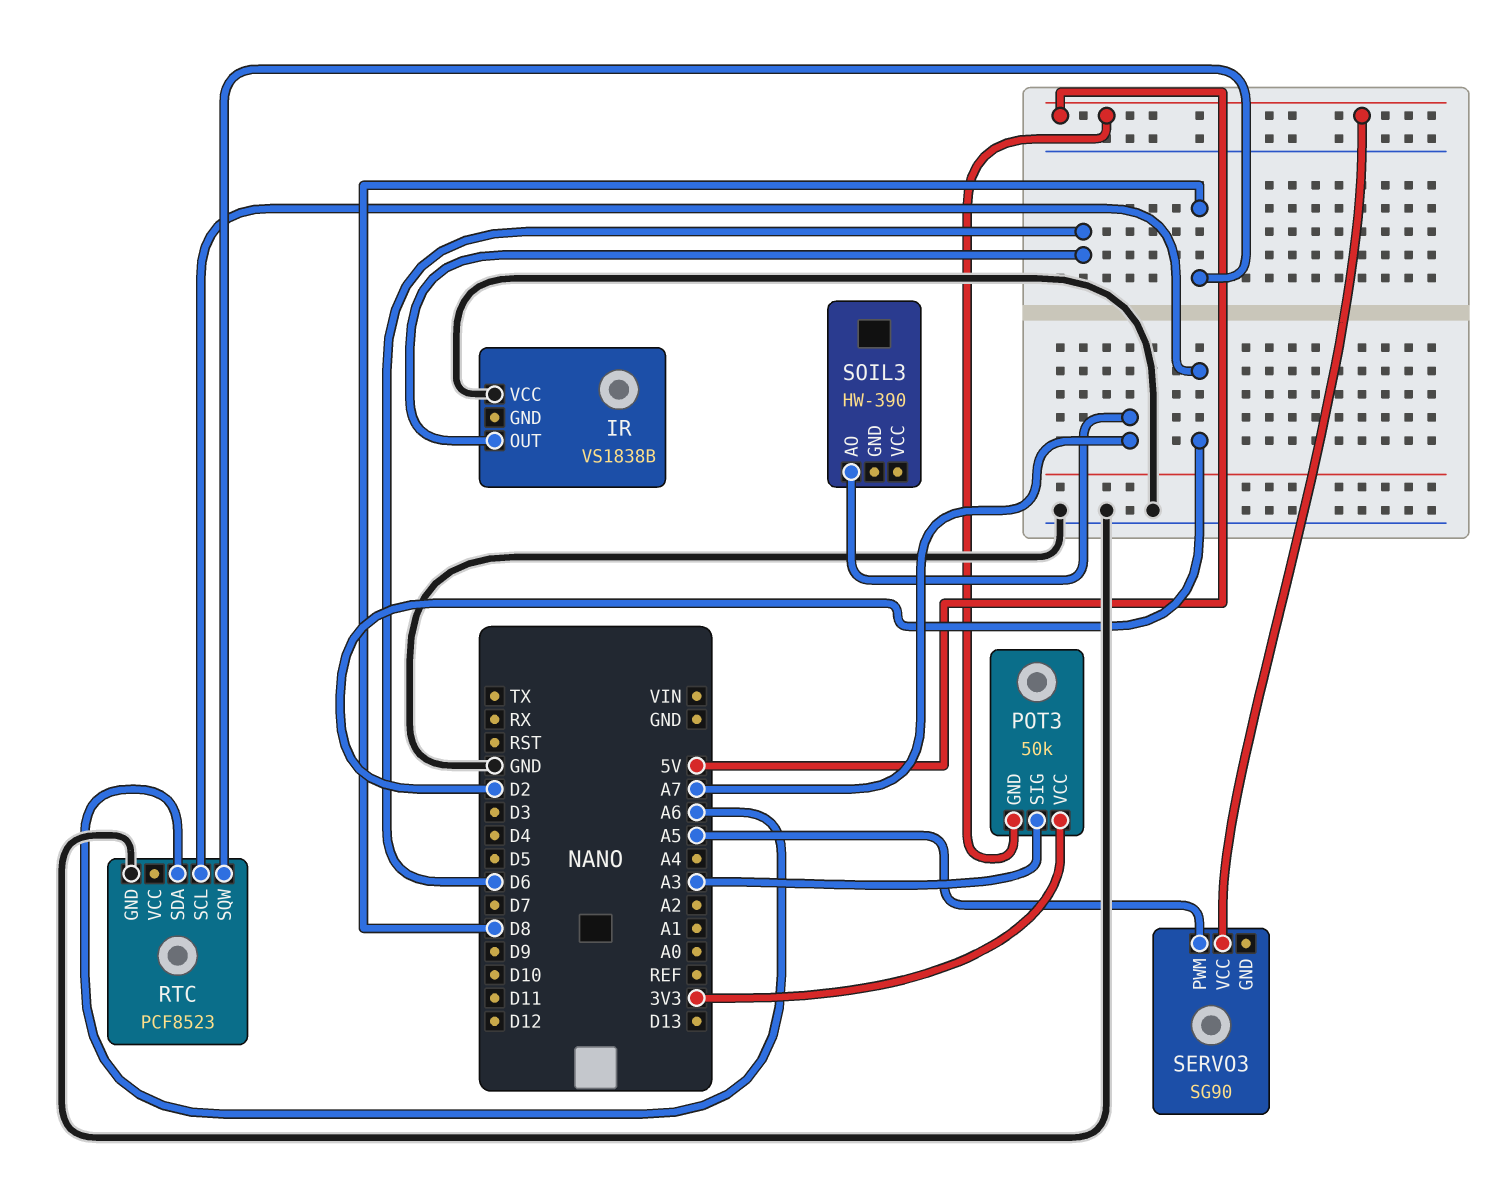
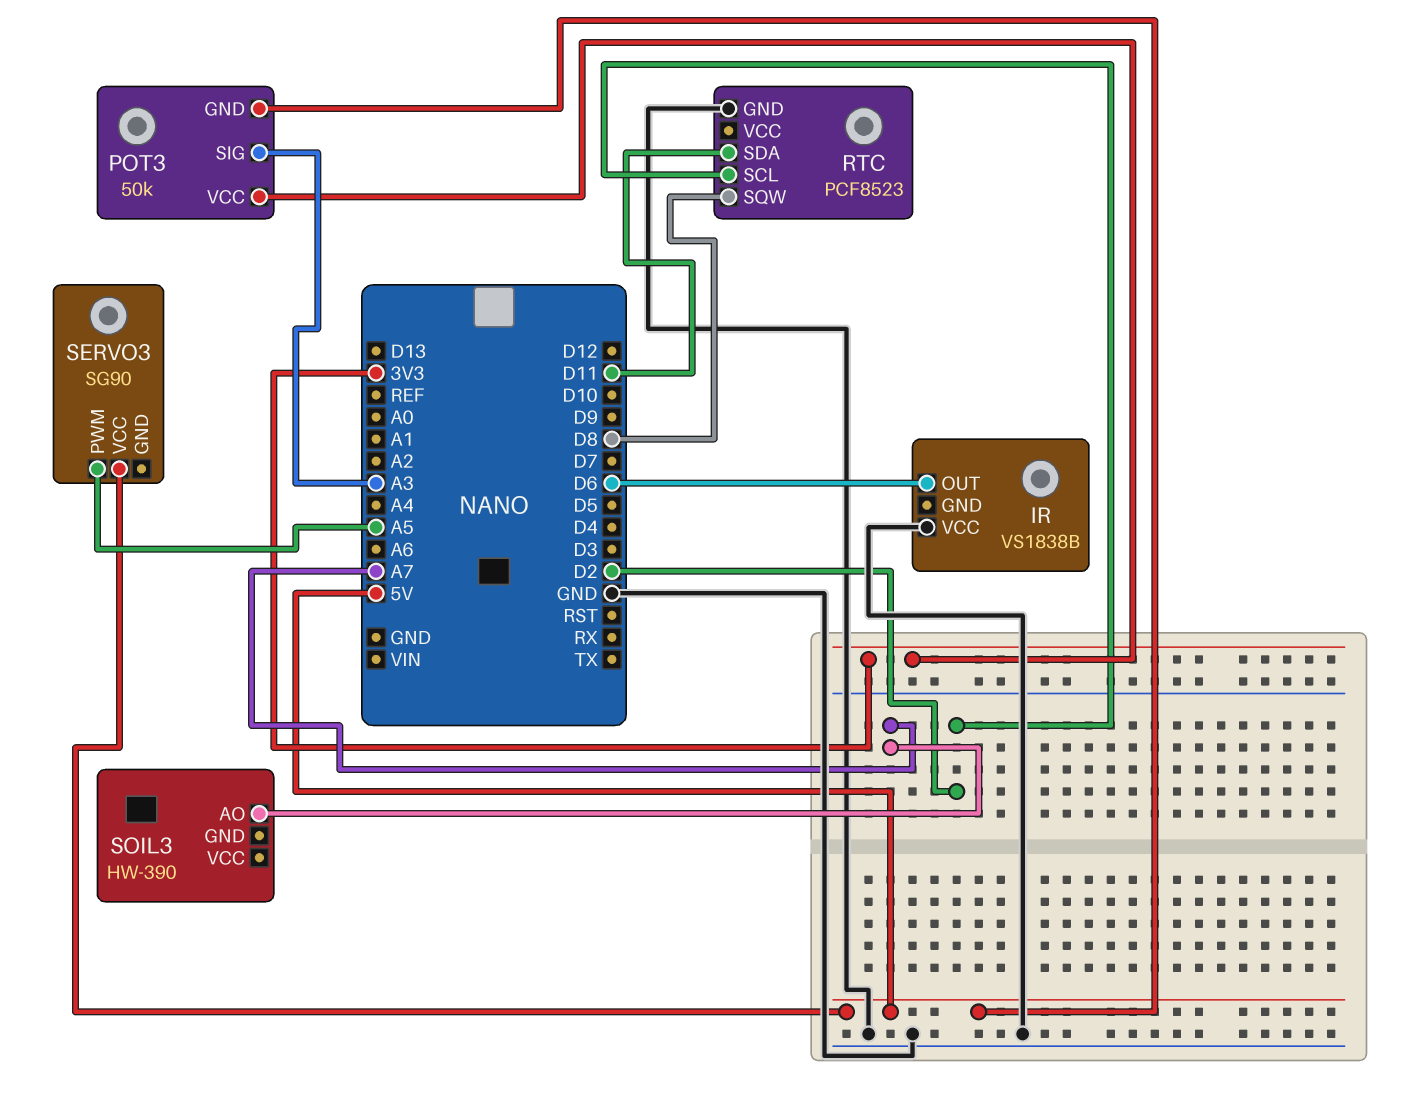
RTC pin SDA: A6 -> D11

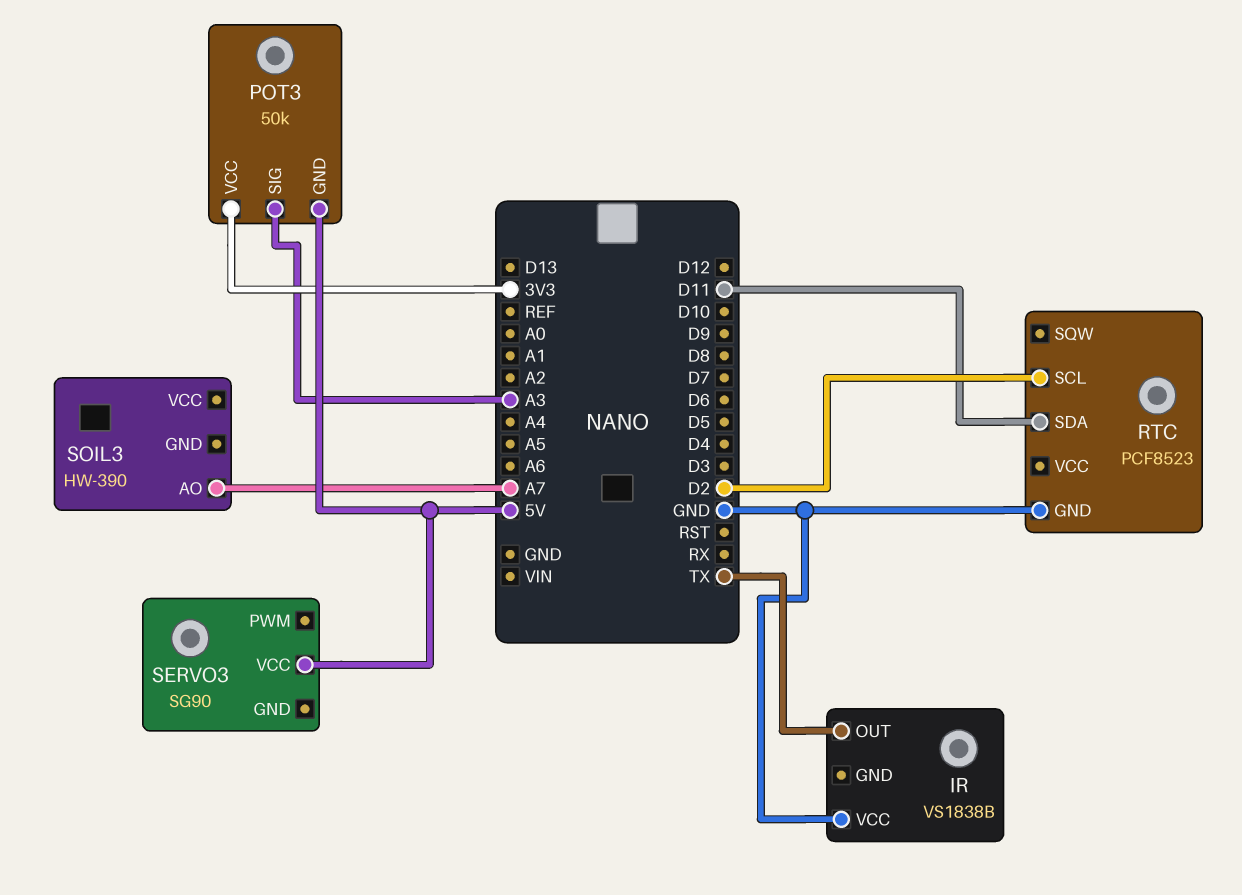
IR pin OUT: D6 -> TX
RTC pin SQW: D8 -> none
SERVO3 pin PWM: A5 -> none

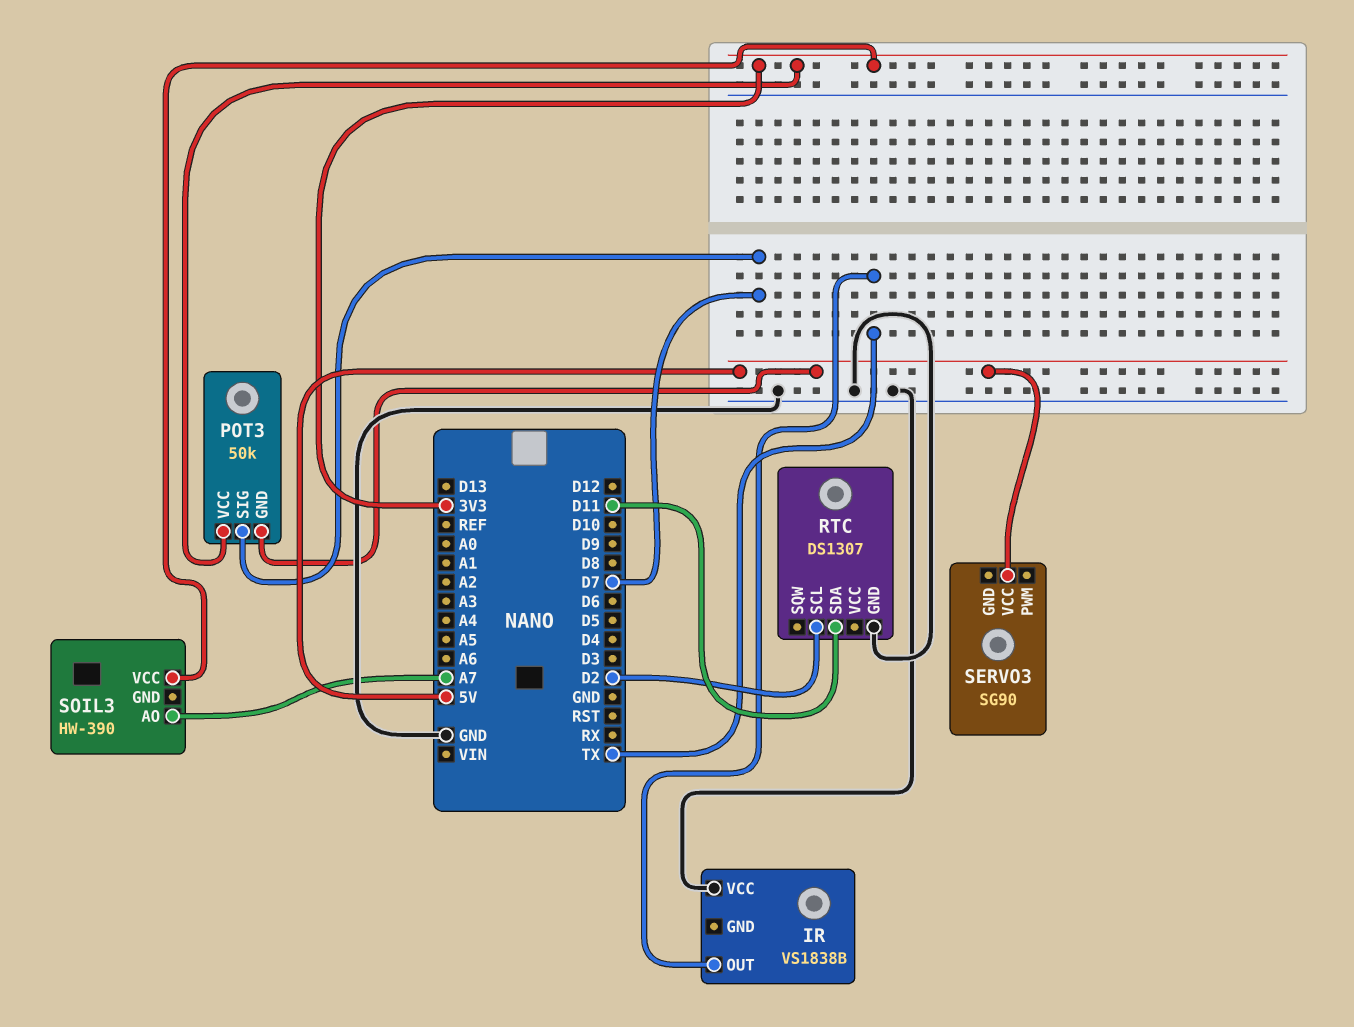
POT3 pin SIG: A3 -> D7
RTC: PCF8523 -> DS1307
SOIL3 pin VCC: none -> 3V3

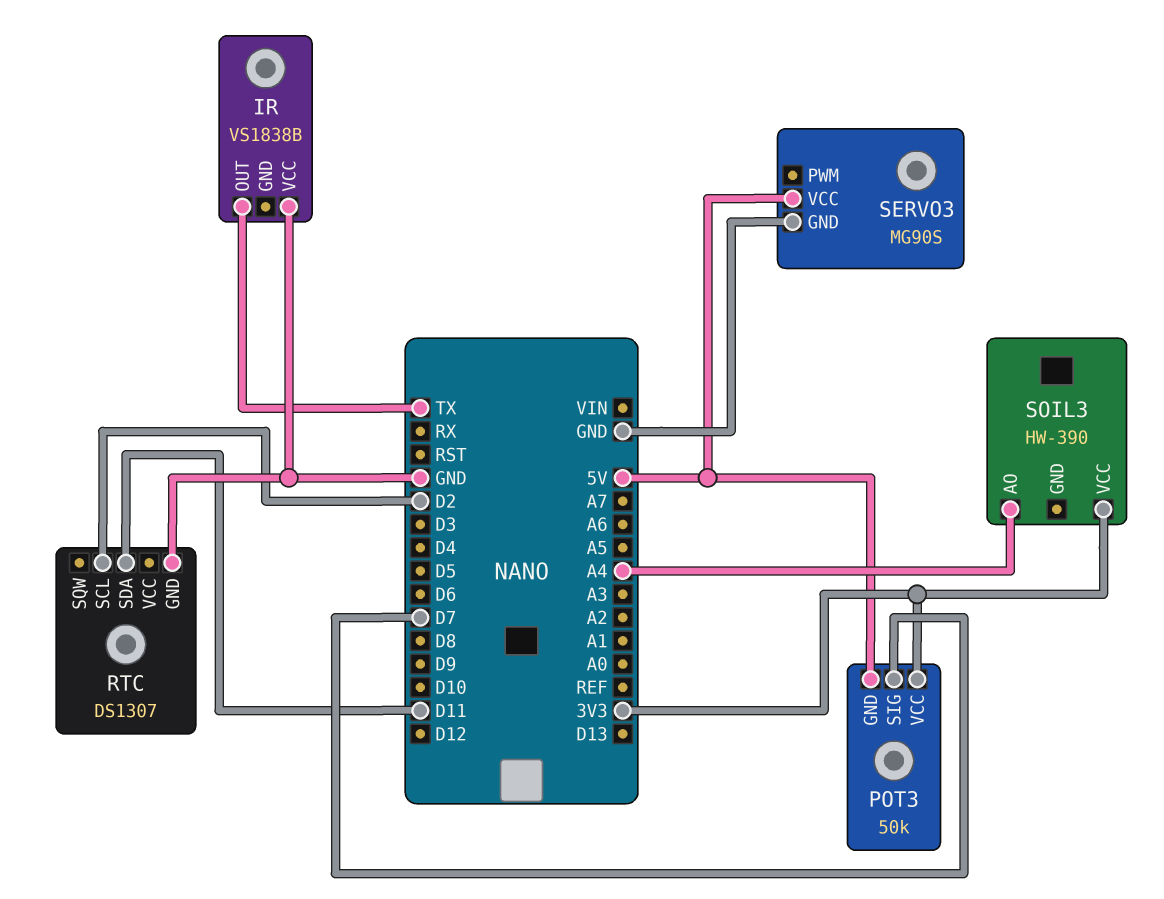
SERVO3: SG90 -> MG90S
SERVO3 pin GND: none -> GND
SOIL3 pin AO: A7 -> A4

